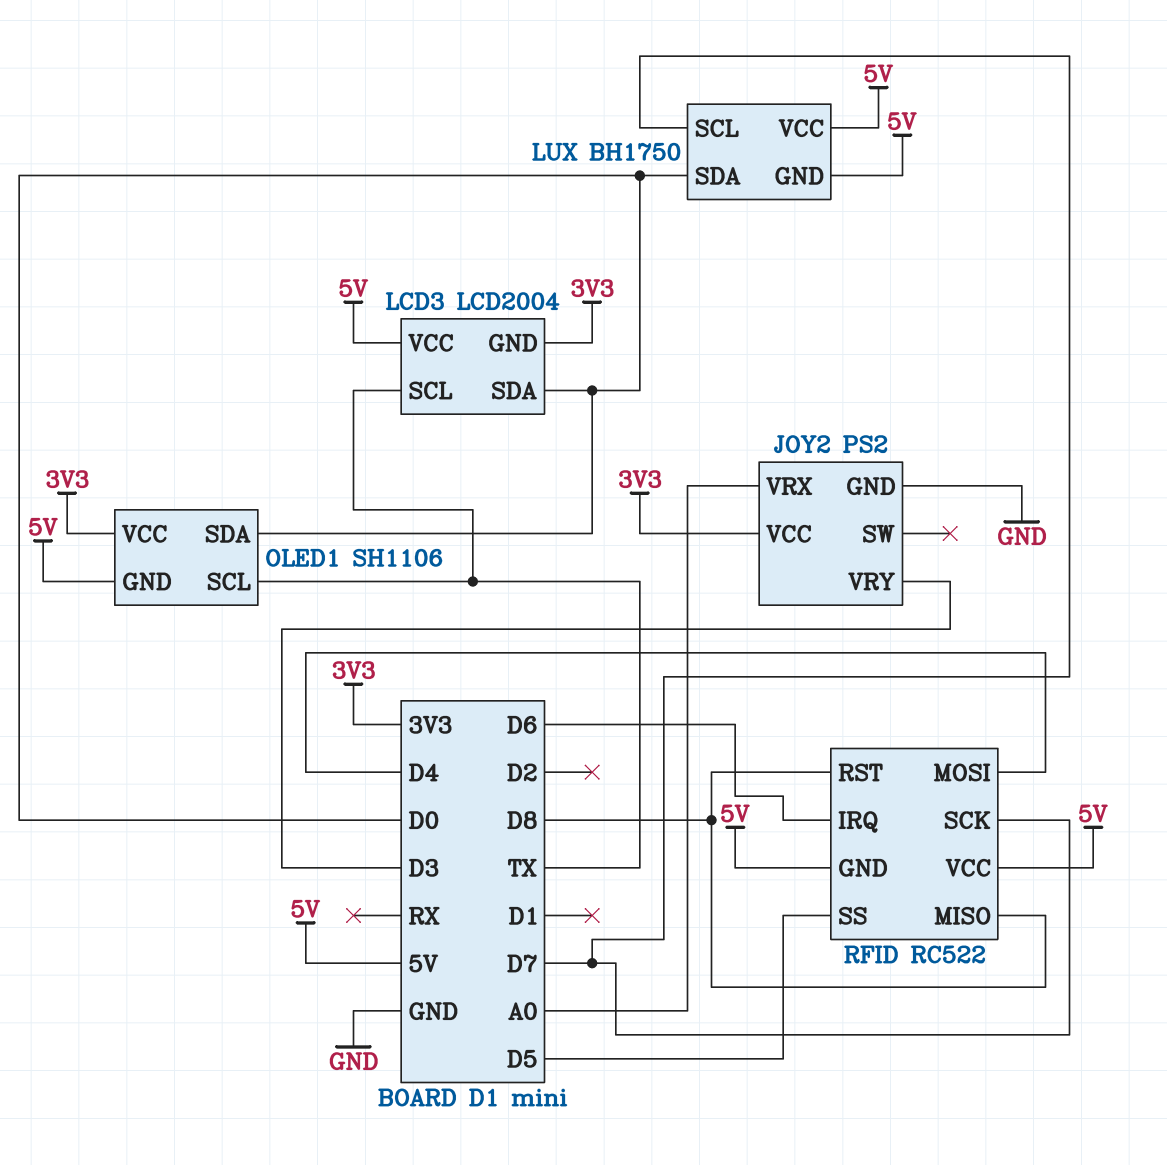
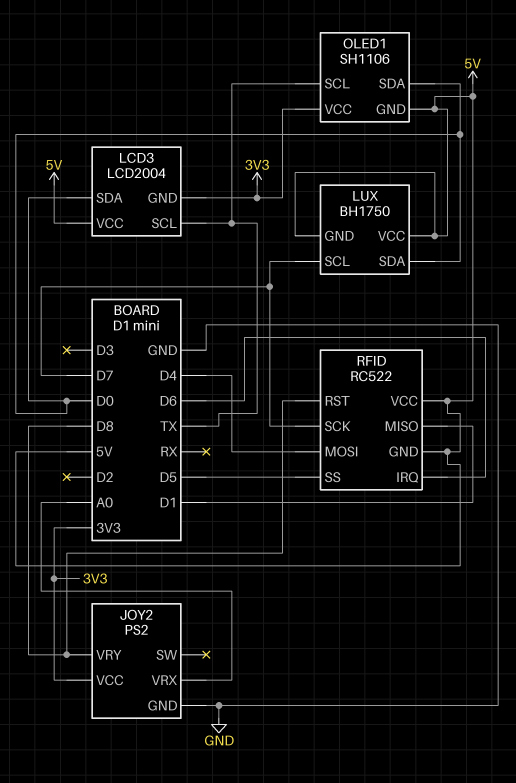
JOY2 pin VRY: D3 -> D8
RFID pin MISO: D8 -> D1

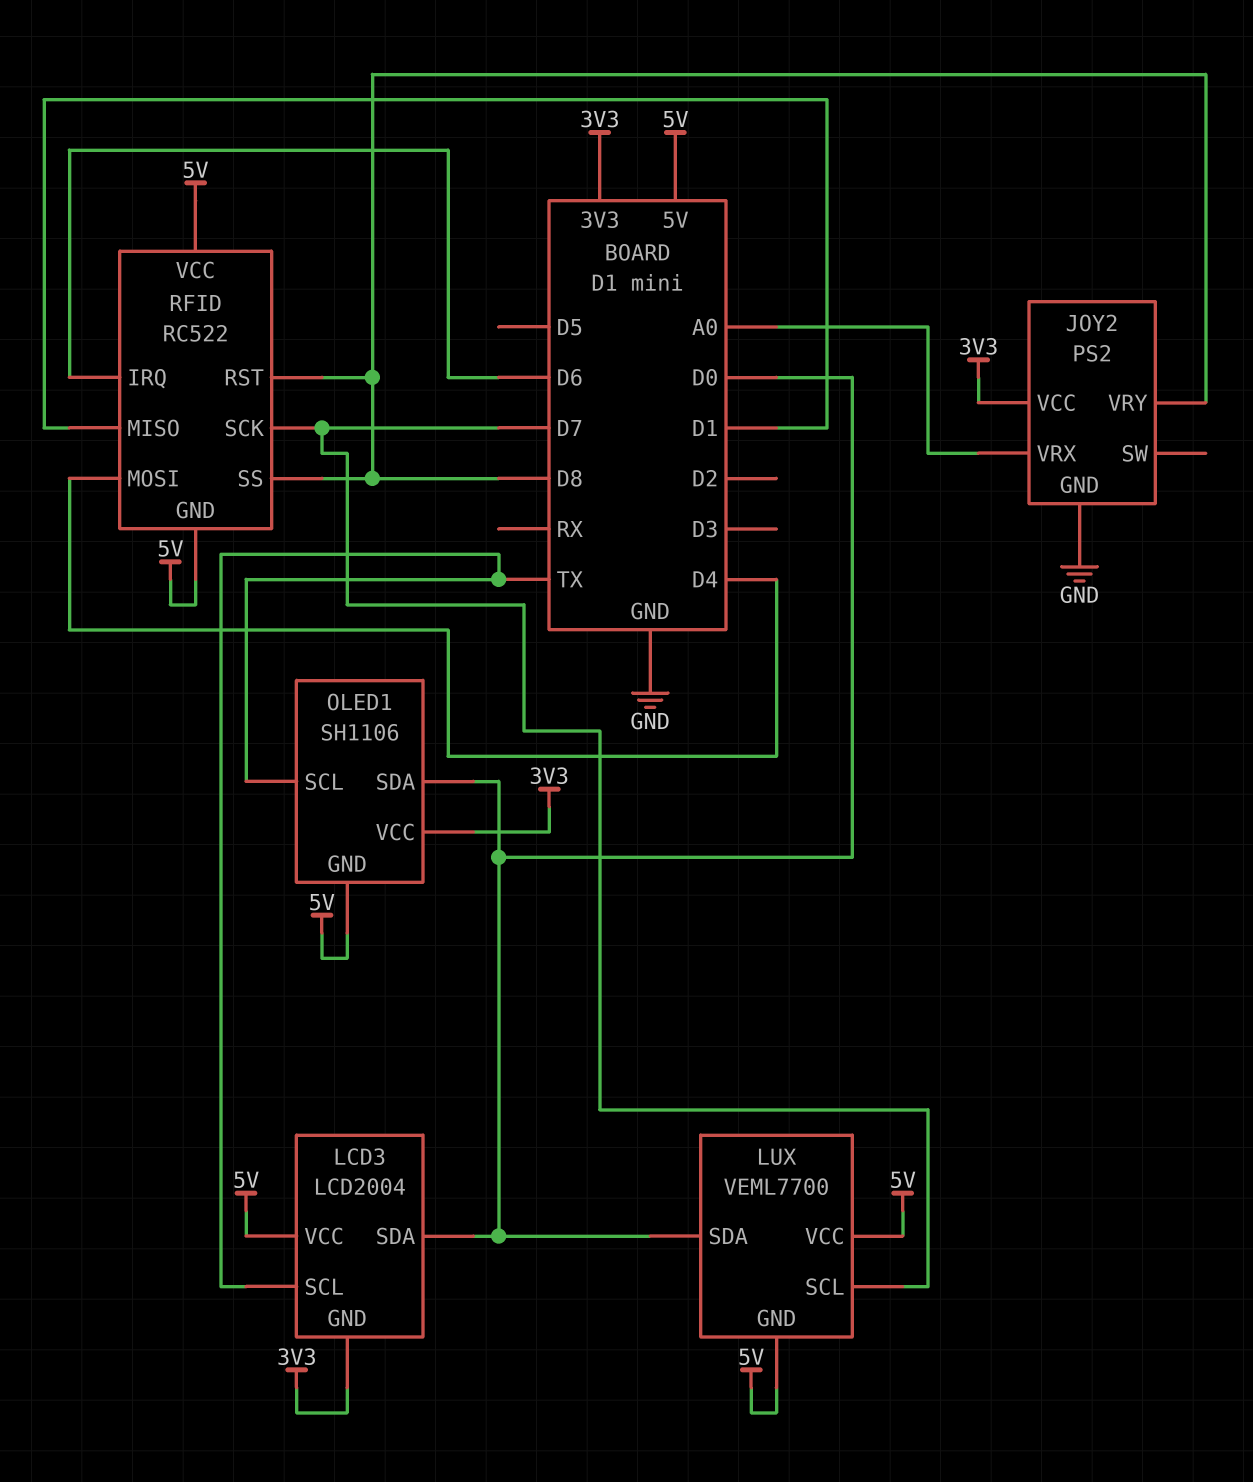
LUX: BH1750 -> VEML7700
RFID pin SS: D5 -> D8

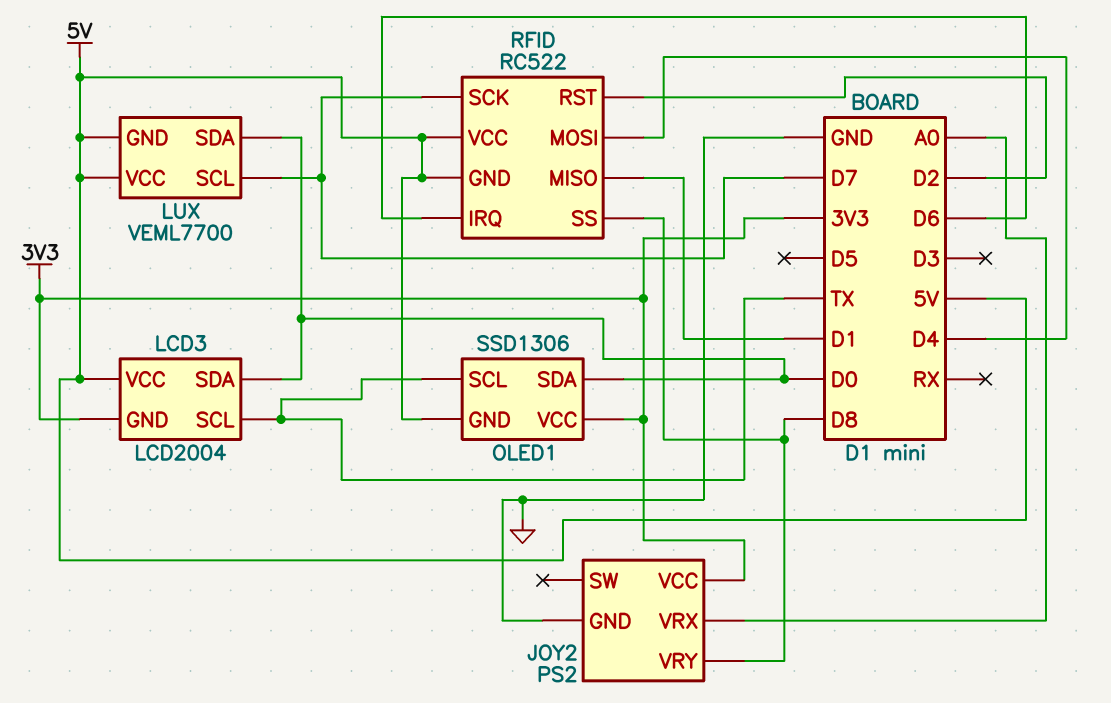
OLED1: SH1106 -> SSD1306
RFID pin RST: D8 -> D2

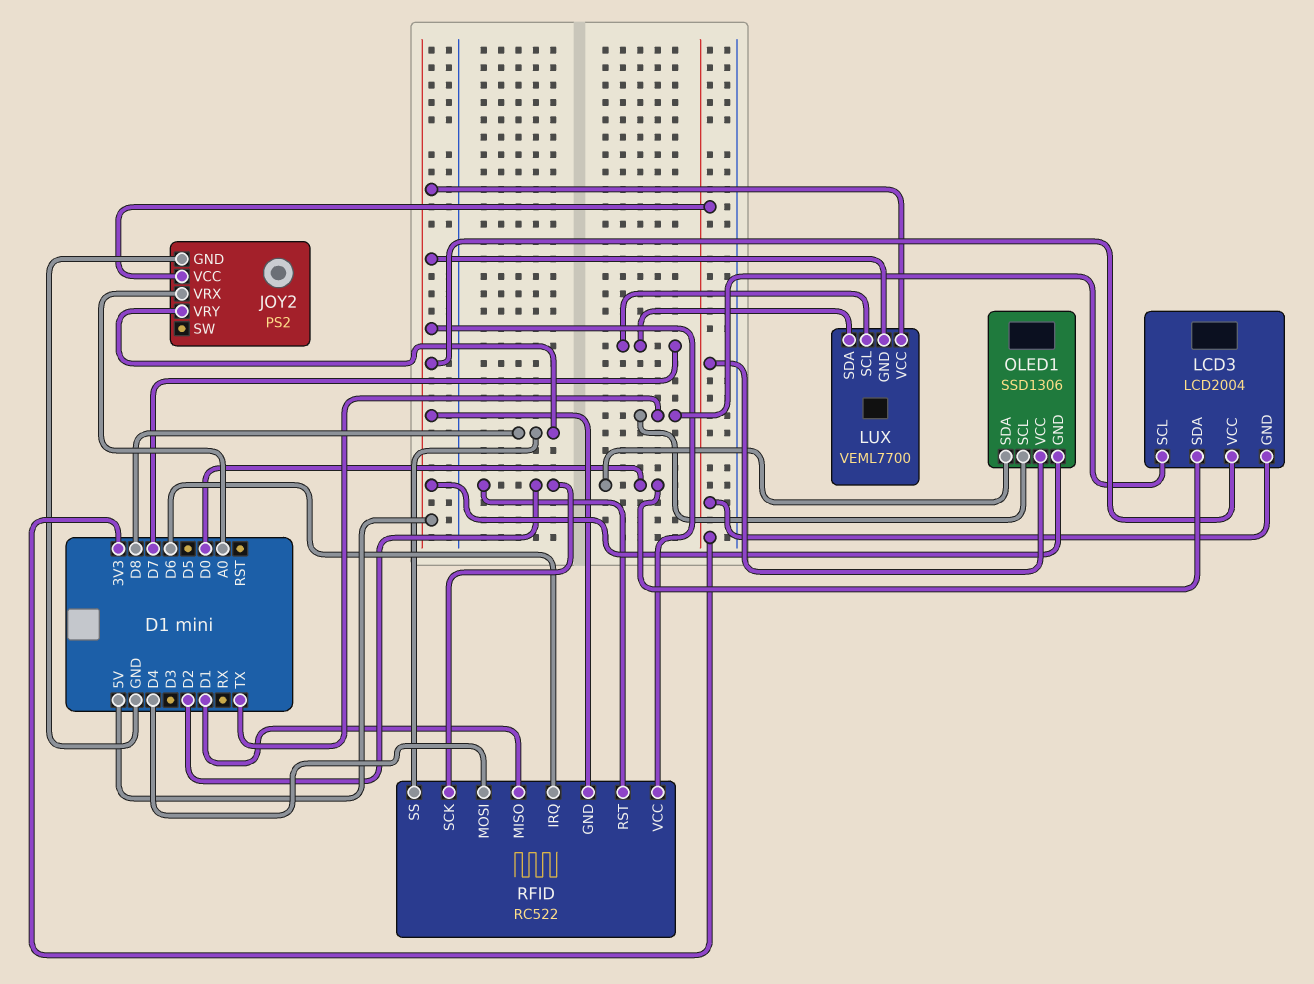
LUX pin SDA: D0 -> D7
RFID pin SCK: D7 -> D2

